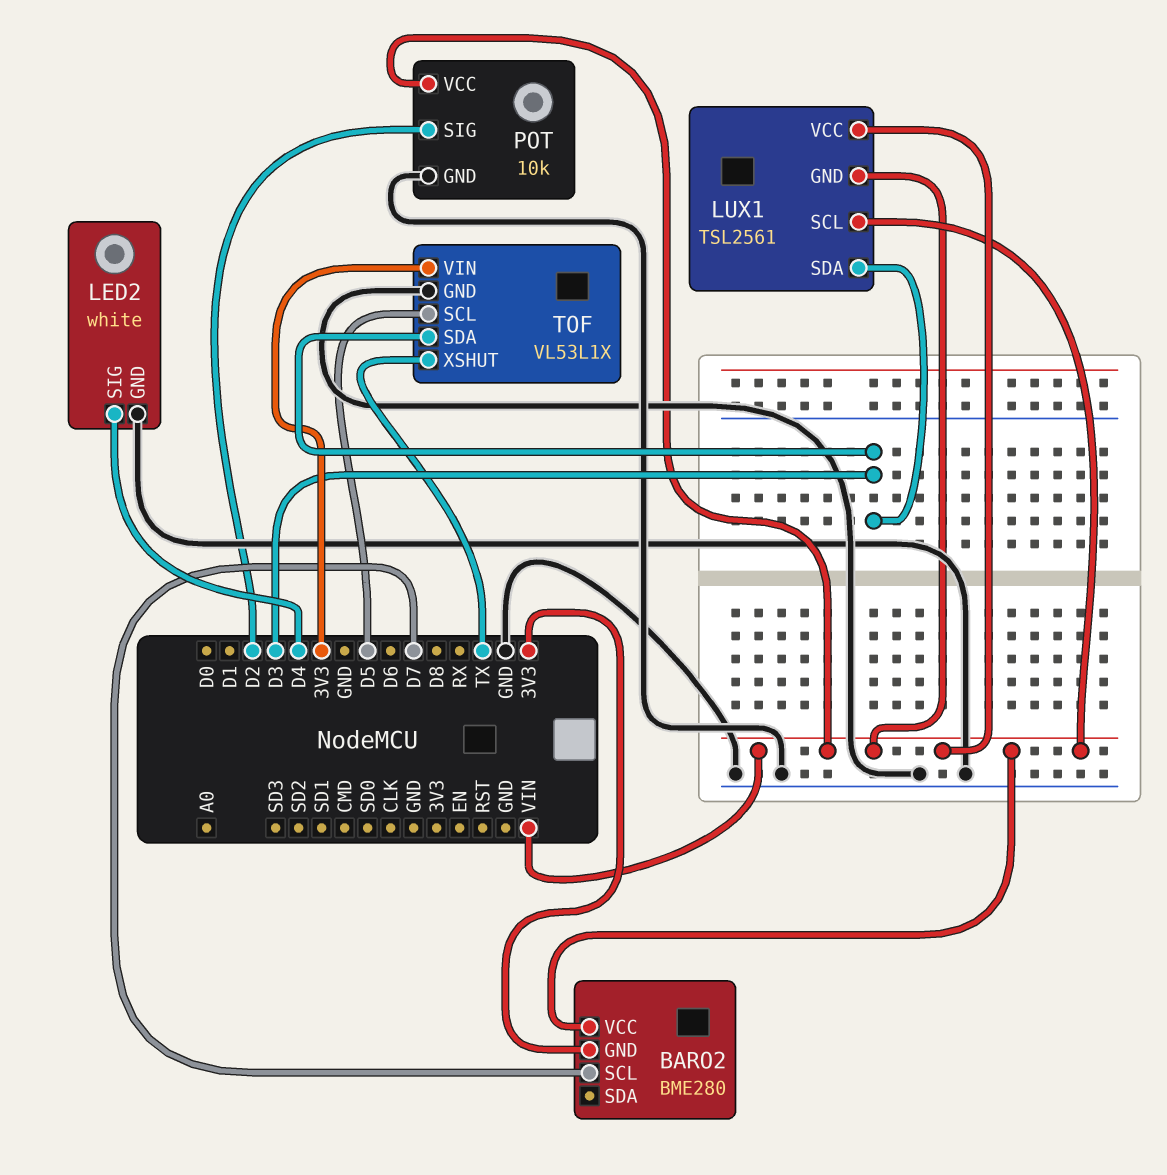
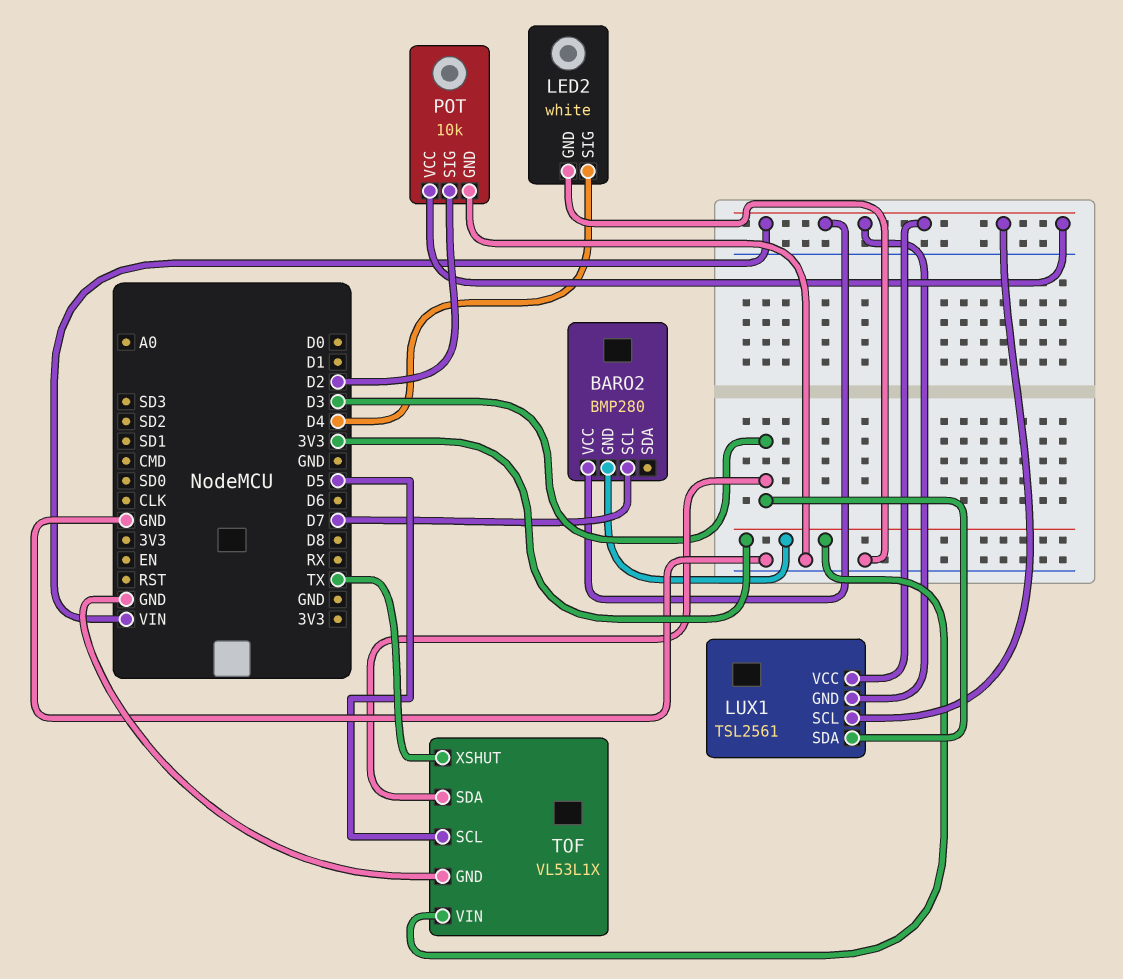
BARO2: BME280 -> BMP280

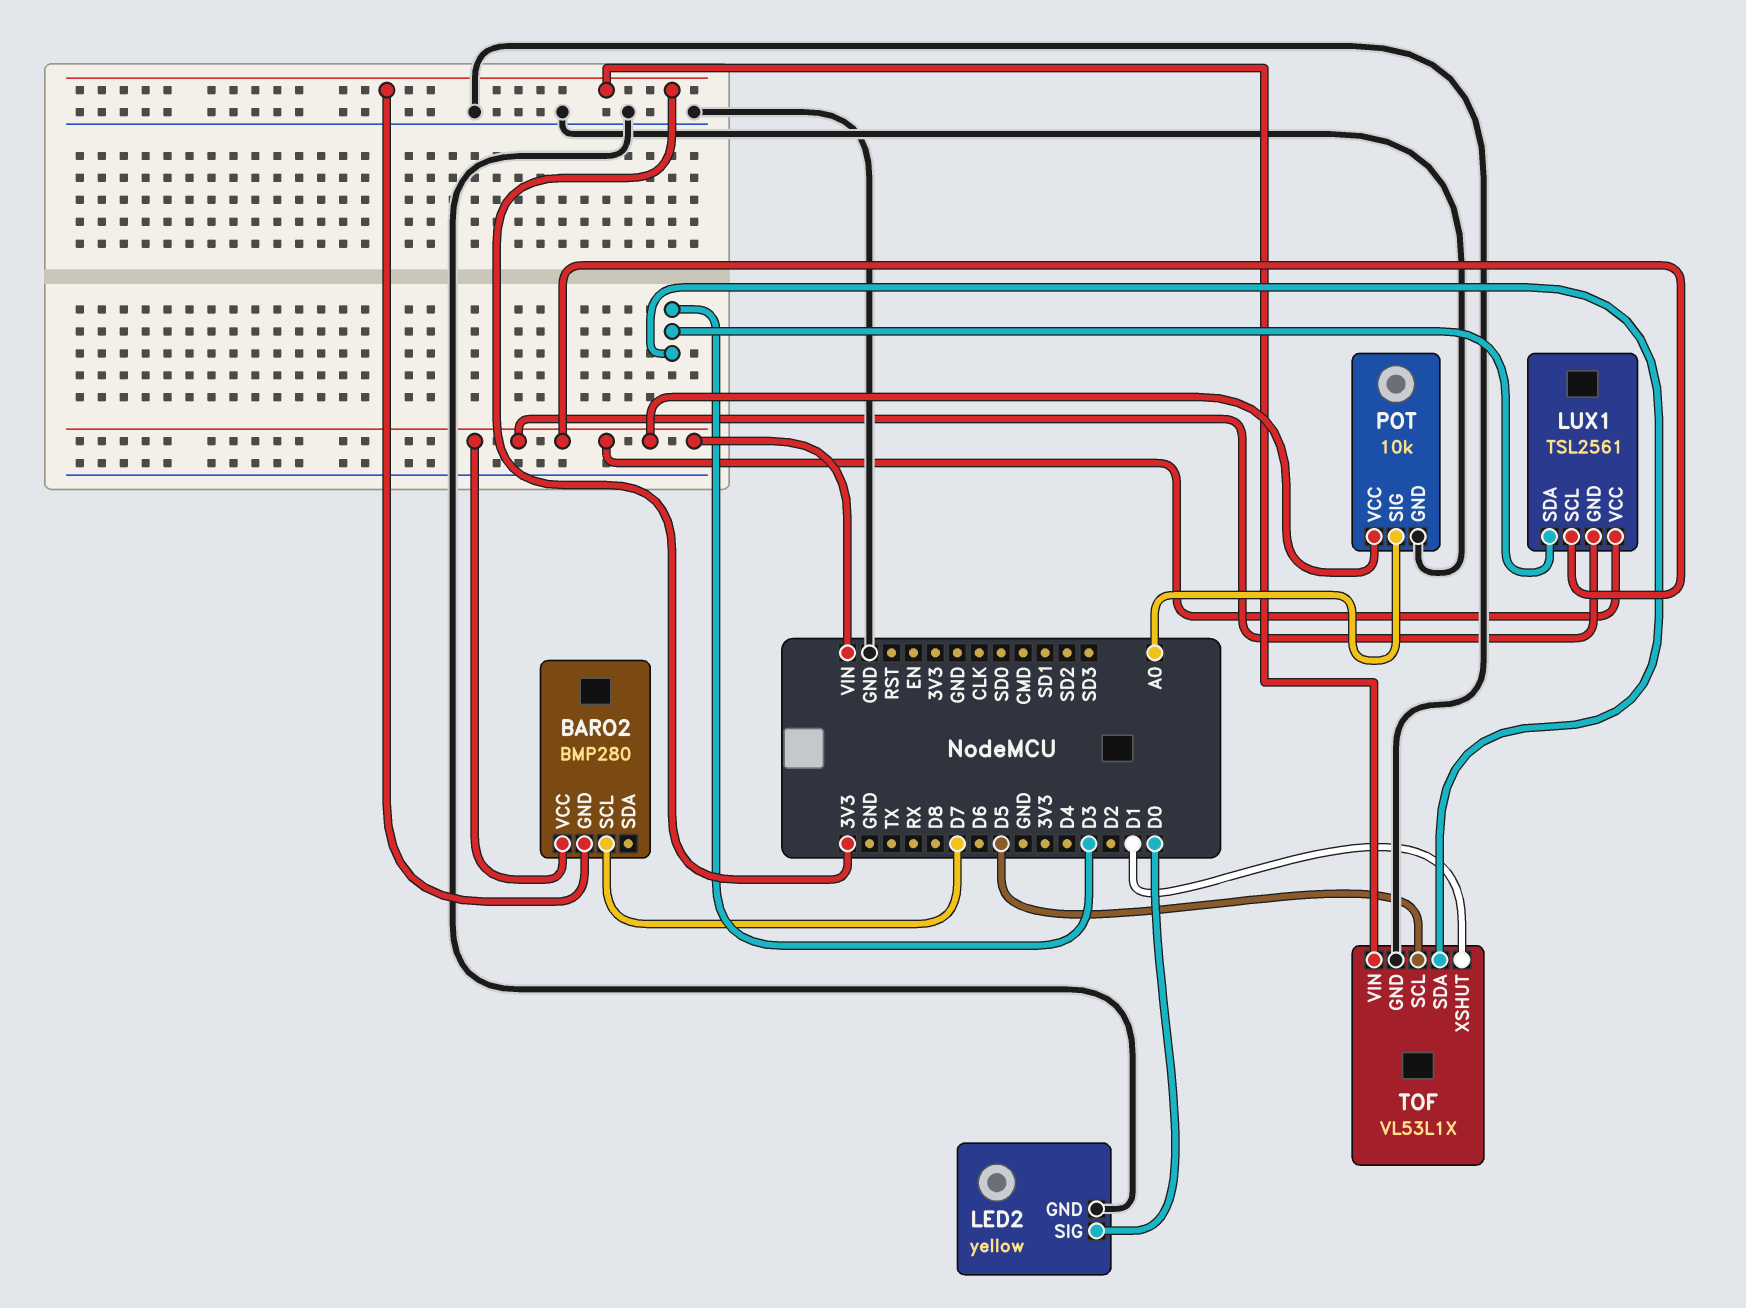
LED2: white -> yellow
LED2 pin SIG: D4 -> D0
POT pin SIG: D2 -> A0
TOF pin XSHUT: TX -> D1

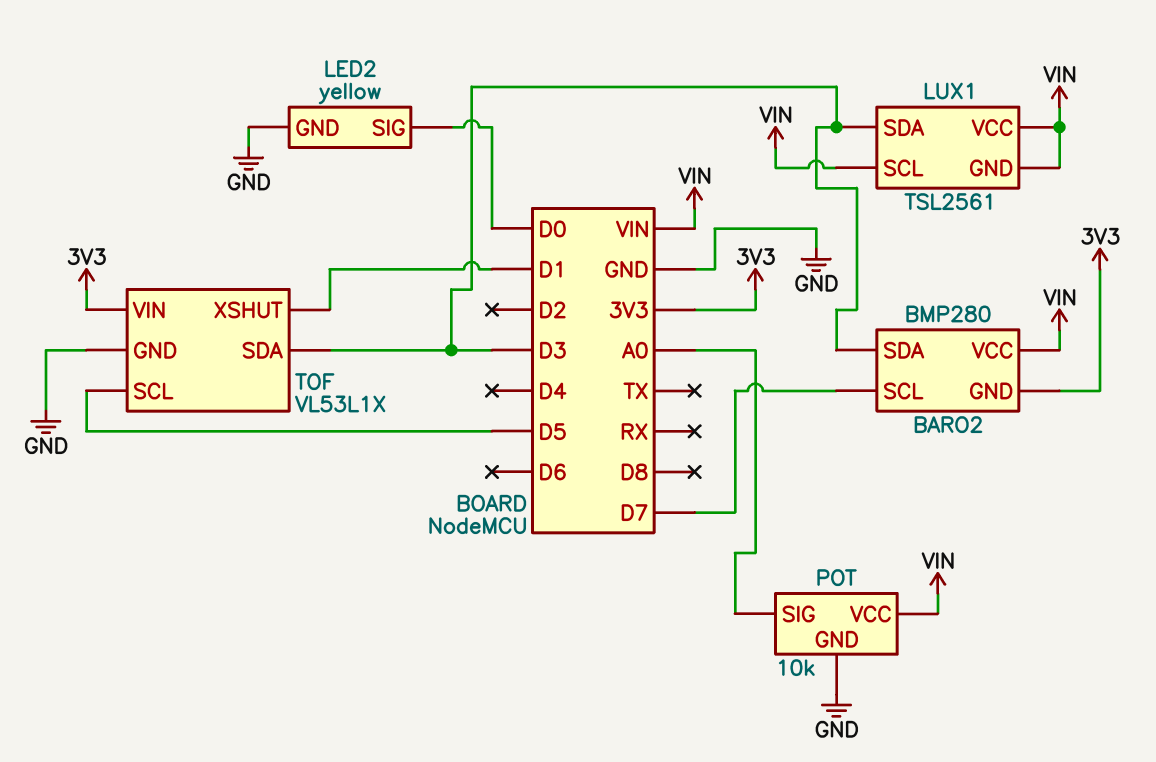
BARO2 pin SDA: none -> D3

